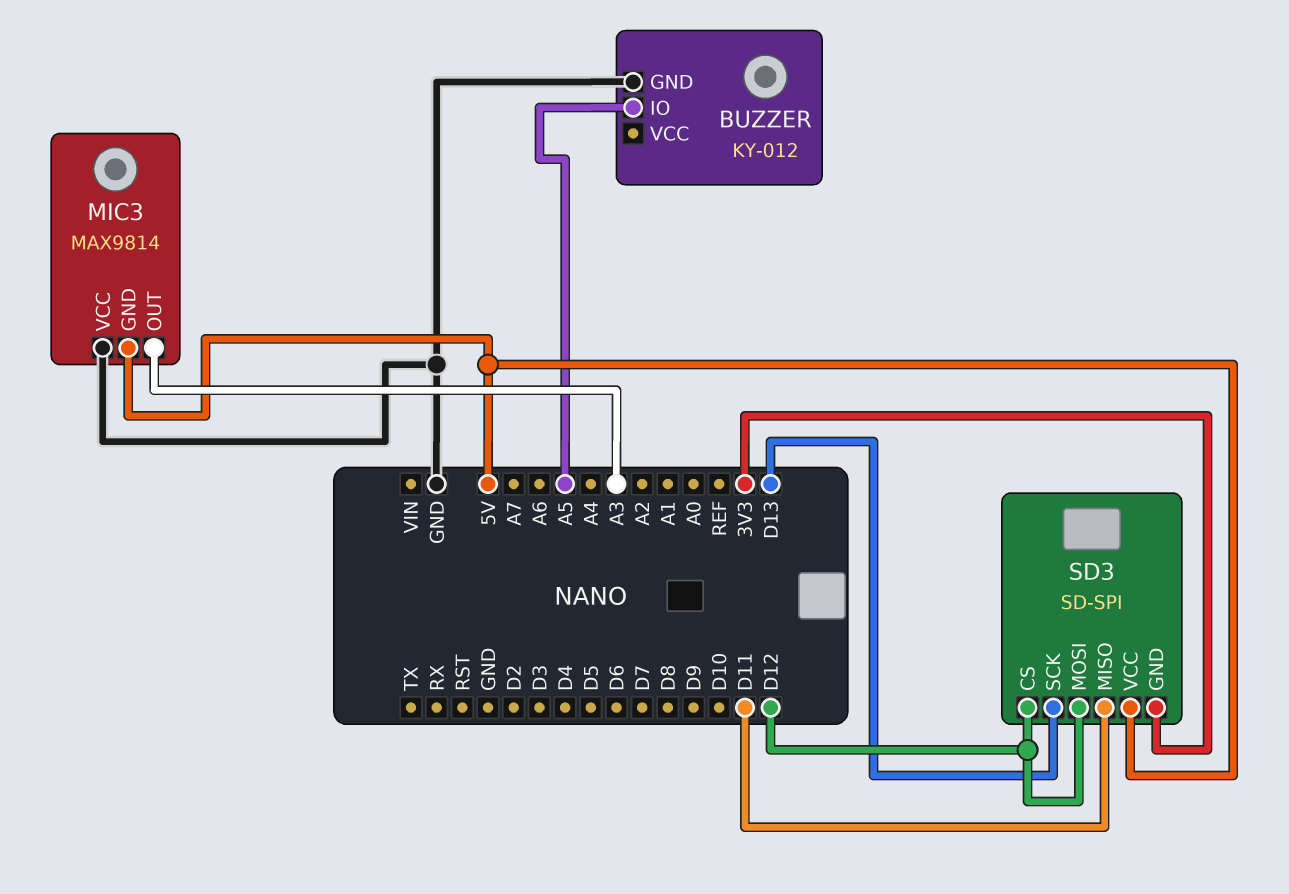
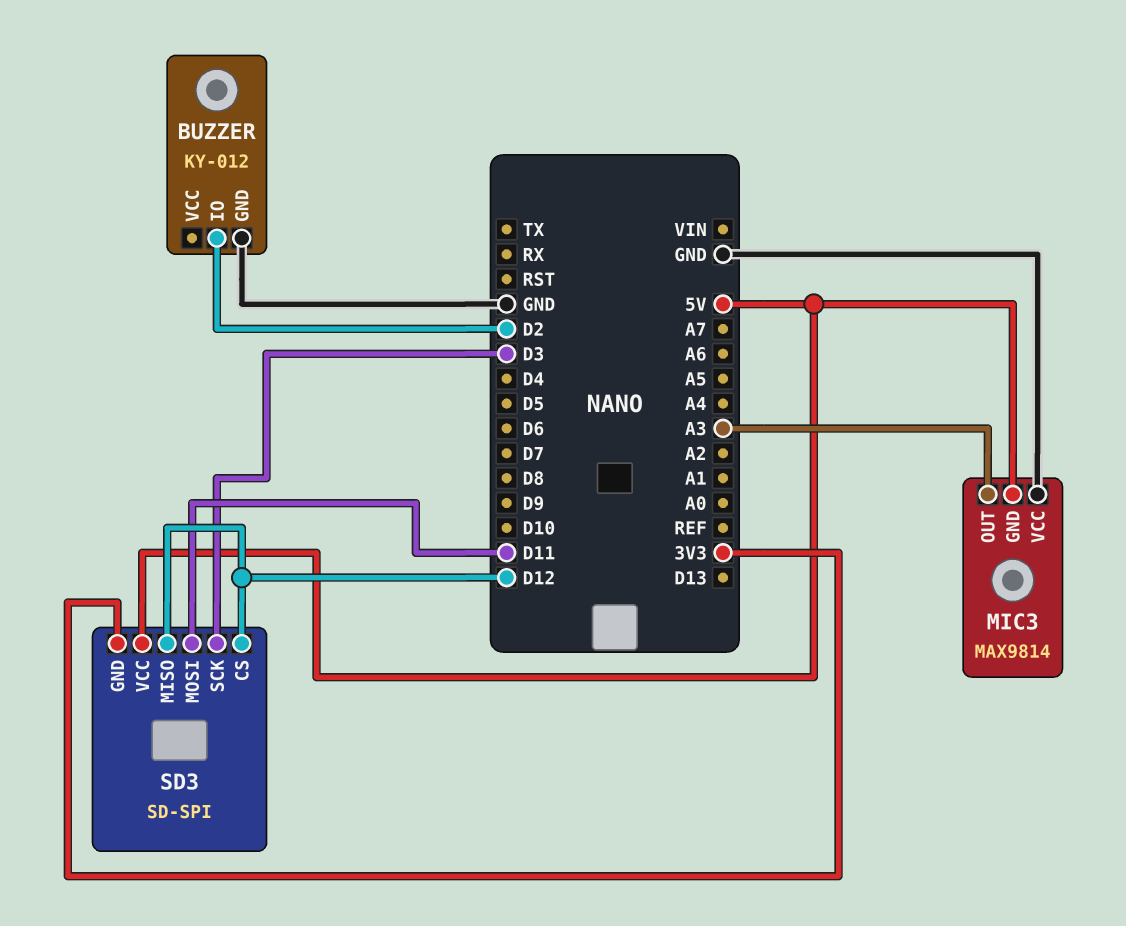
BUZZER pin IO: A5 -> D2
SD3 pin MISO: D11 -> D12
SD3 pin MOSI: D12 -> D11
SD3 pin SCK: D13 -> D3

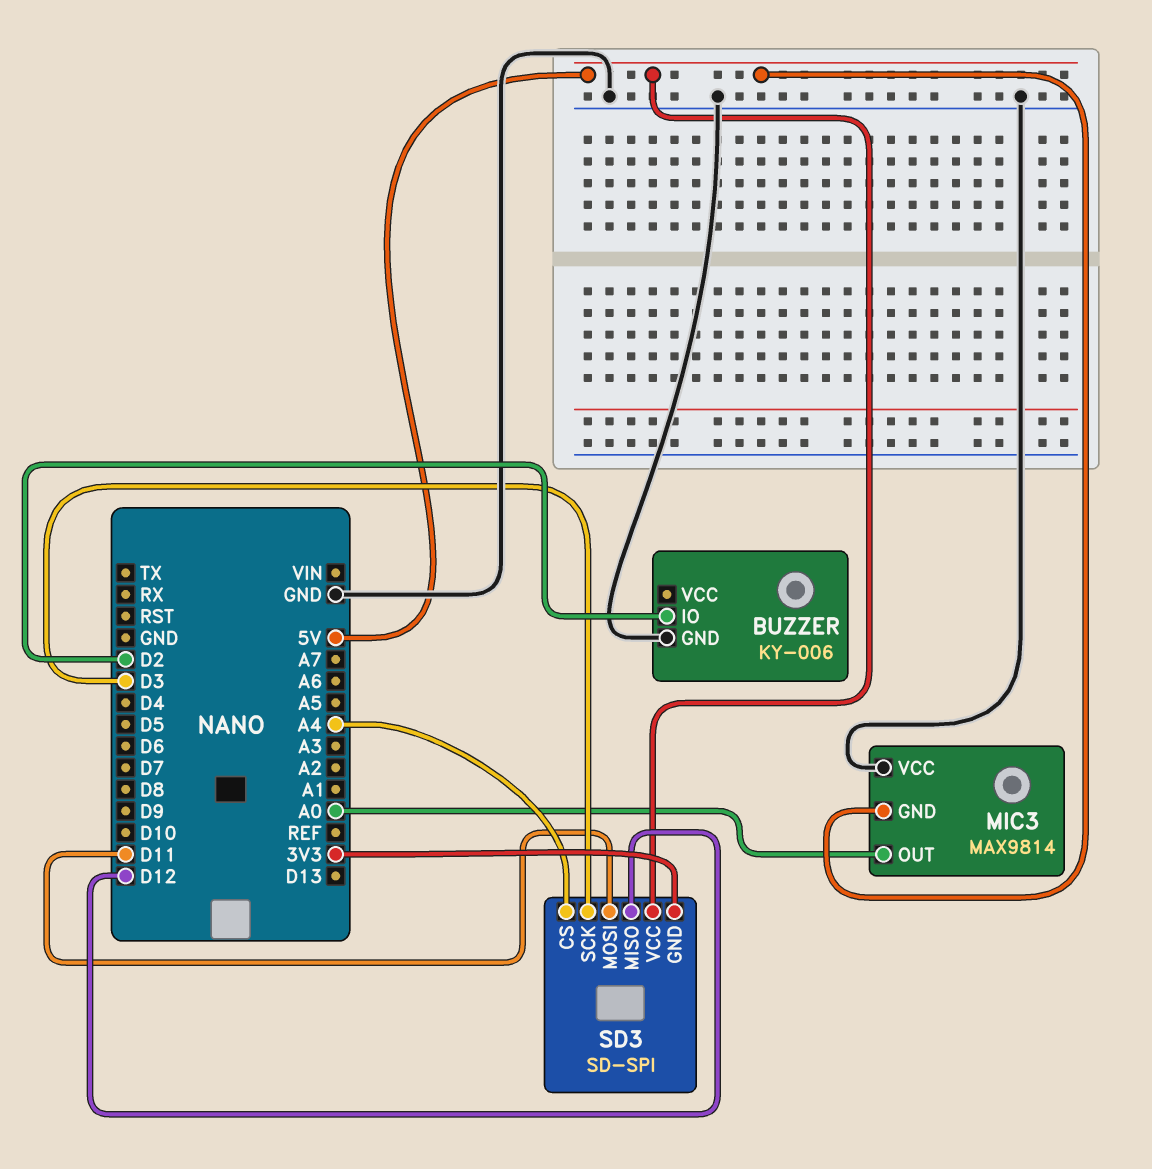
BUZZER: KY-012 -> KY-006
MIC3 pin OUT: A3 -> A0
SD3 pin CS: D12 -> A4

